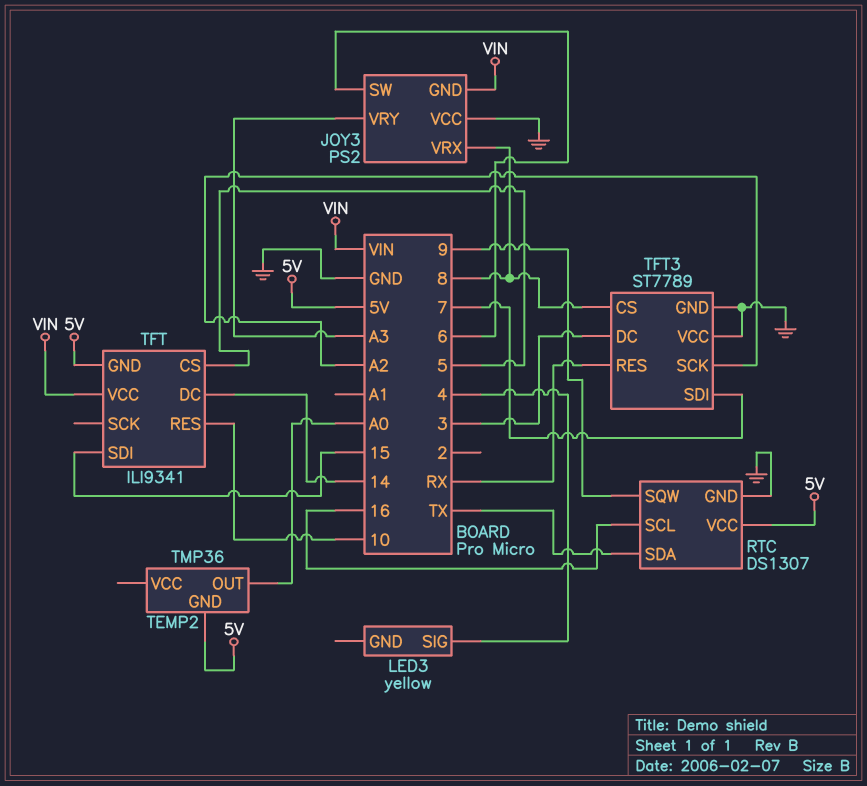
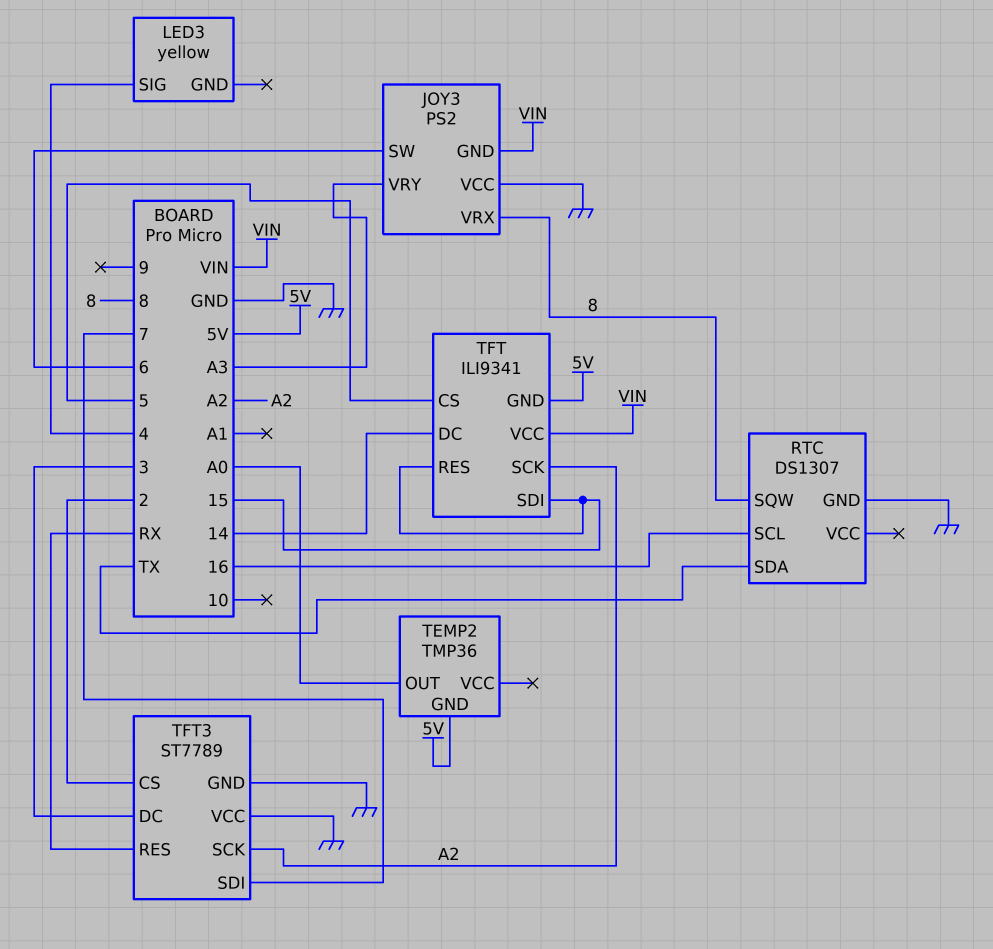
RTC pin SQW: 9 -> 8
RTC pin VCC: 5V -> none
TFT pin RES: 10 -> 15
TFT pin SCK: none -> A2
TFT3 pin CS: 8 -> 2

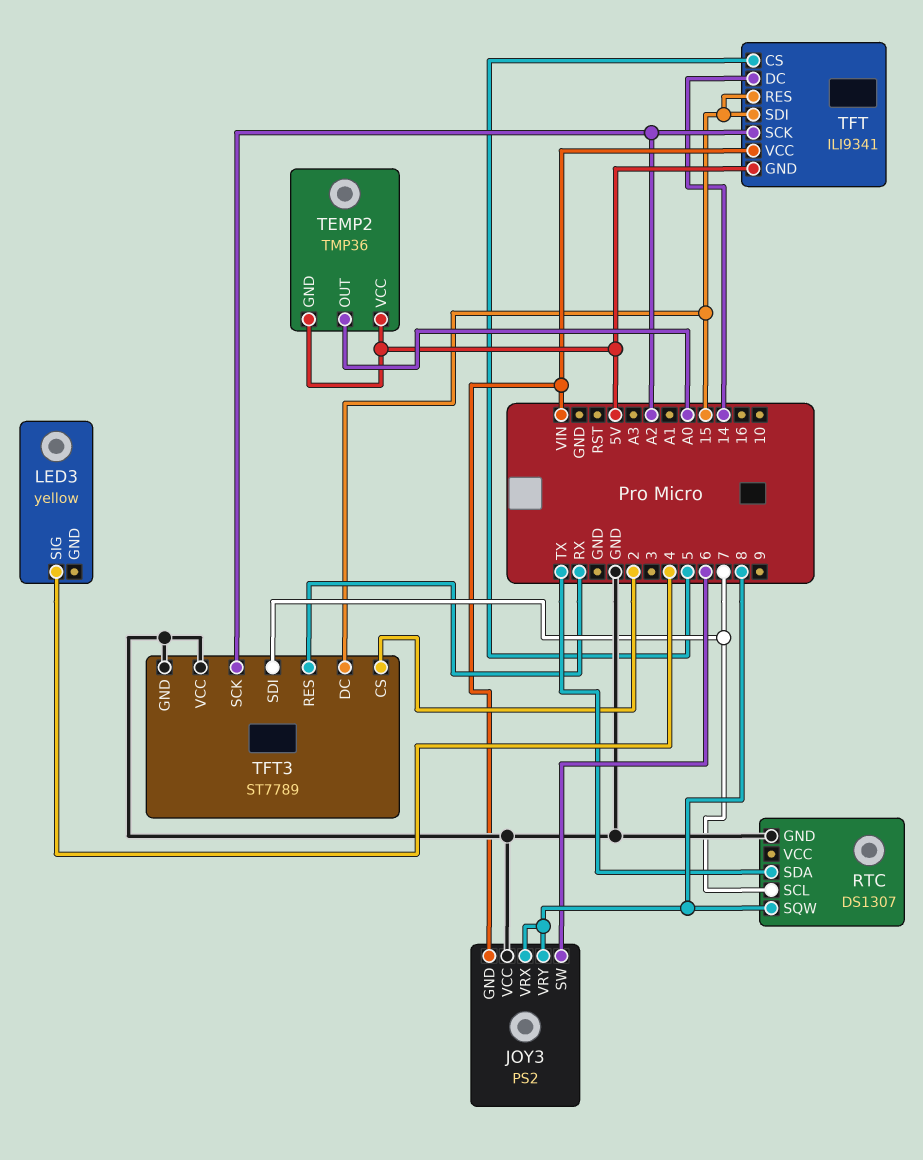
JOY3 pin VRY: A3 -> 8
RTC pin SCL: 16 -> 7
TEMP2 pin VCC: none -> 5V
TFT3 pin DC: 3 -> 15

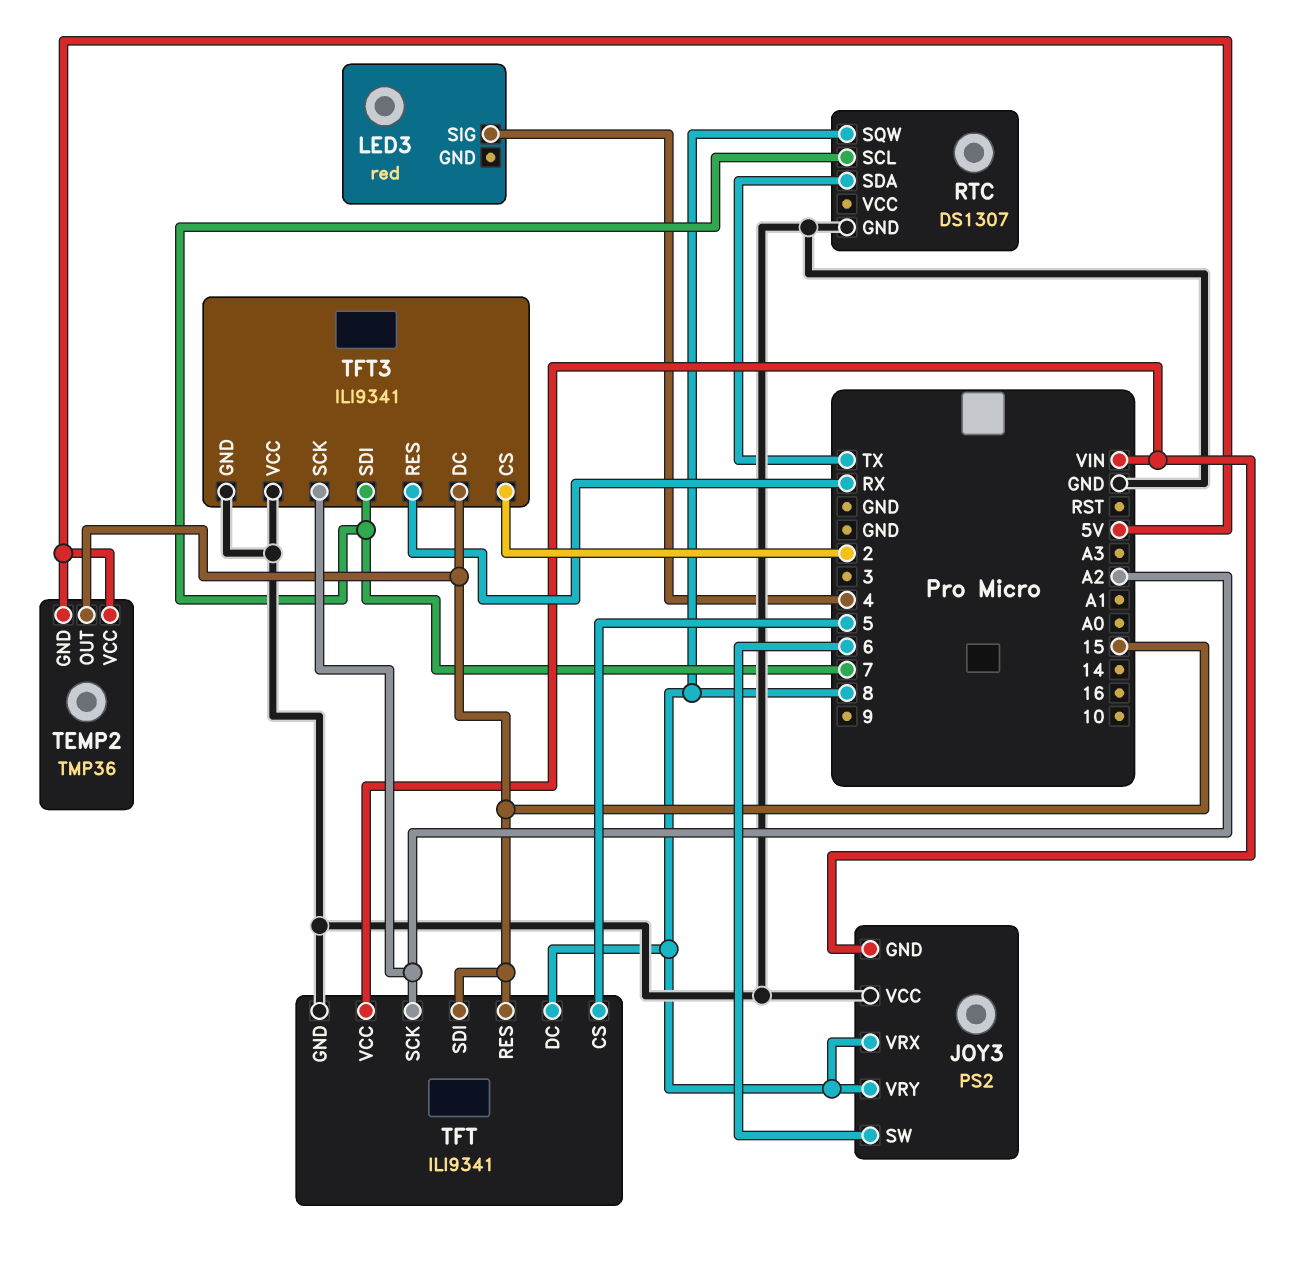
LED3: yellow -> red
TEMP2 pin OUT: A0 -> 15
TFT pin DC: 14 -> 8
TFT pin GND: 5V -> GND
TFT3: ST7789 -> ILI9341

